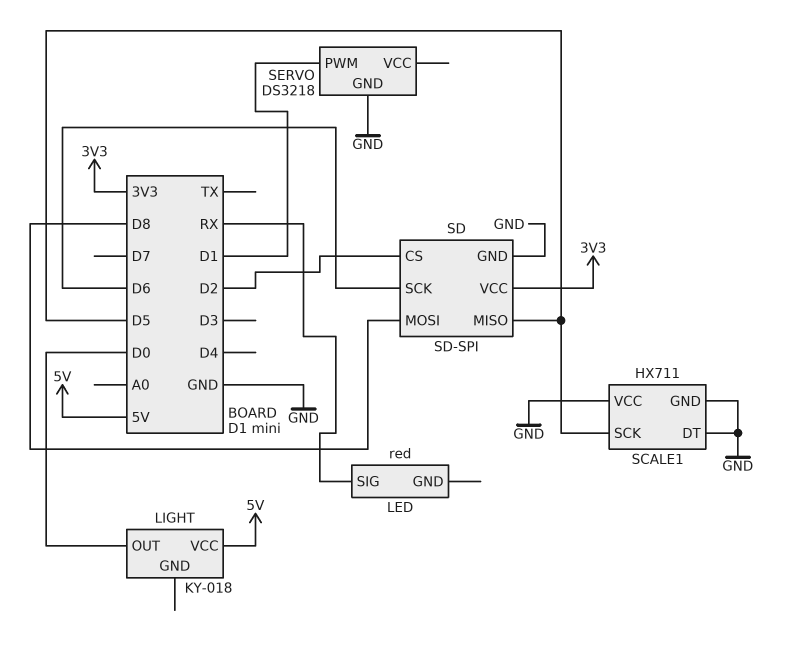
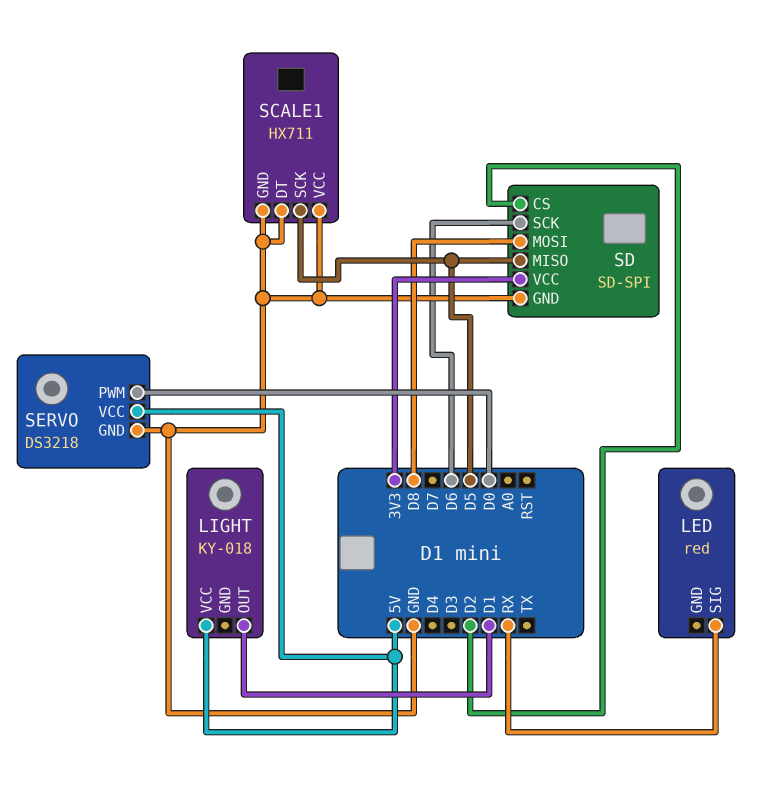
LIGHT pin OUT: D0 -> D1
SERVO pin PWM: D1 -> D0
SERVO pin VCC: none -> 5V

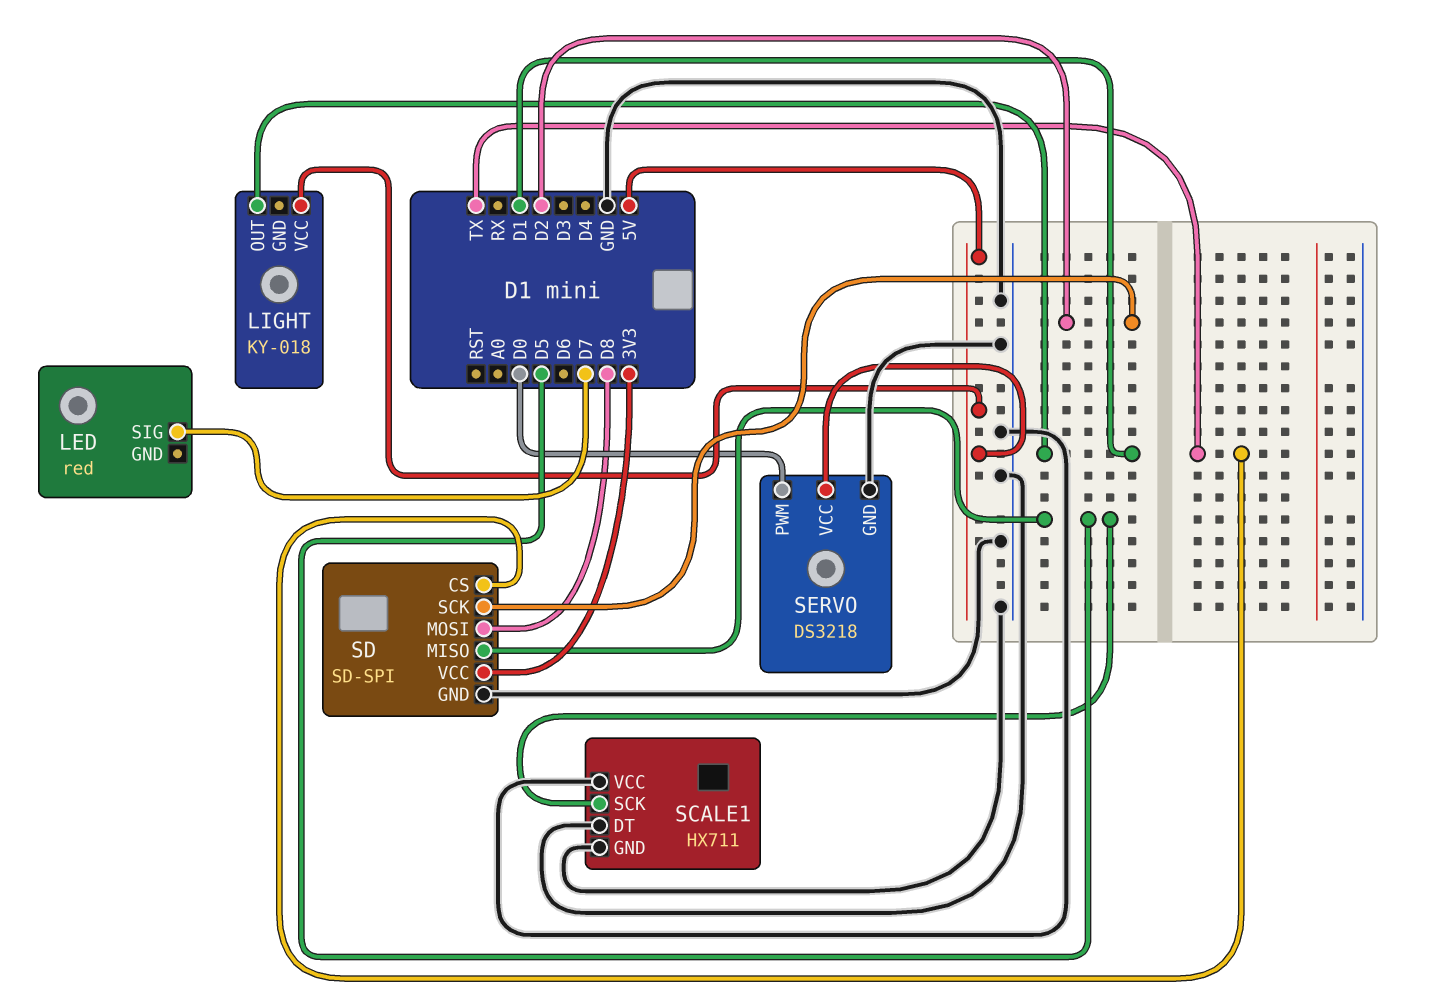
LED pin SIG: RX -> D7
SD pin CS: D2 -> TX
SD pin SCK: D6 -> D2

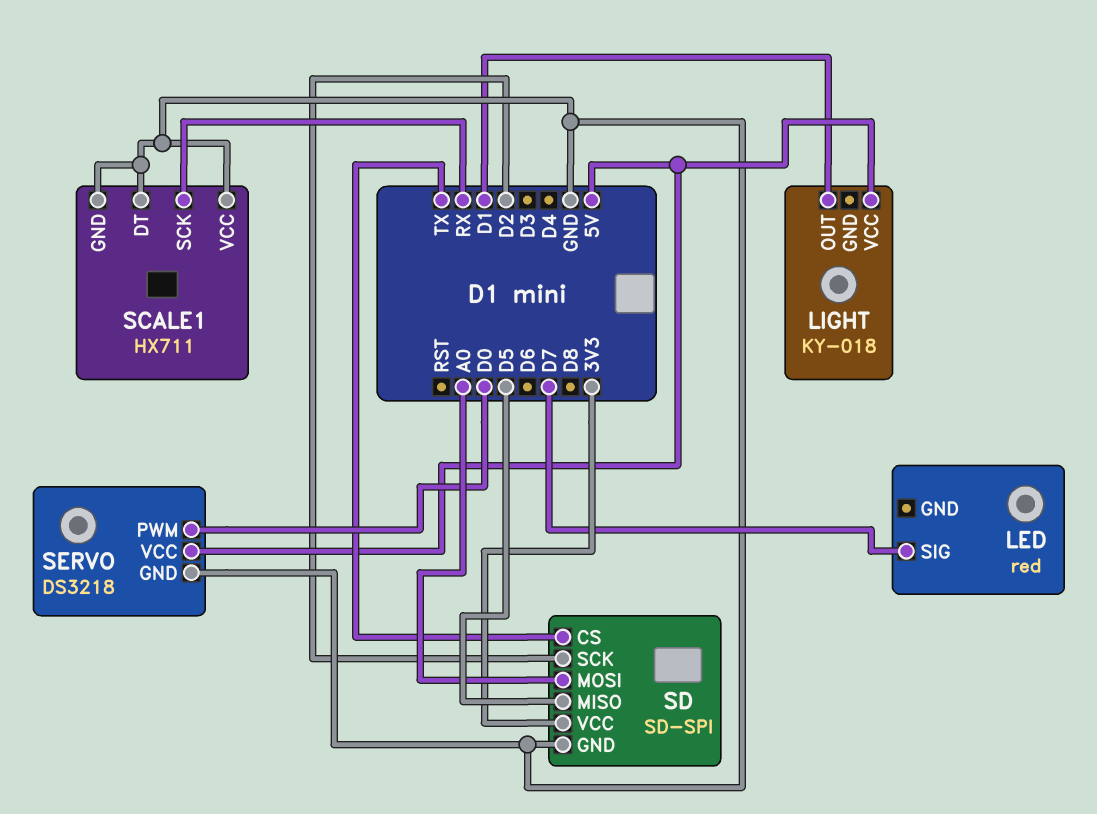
SCALE1 pin SCK: D5 -> RX
SD pin MOSI: D8 -> A0

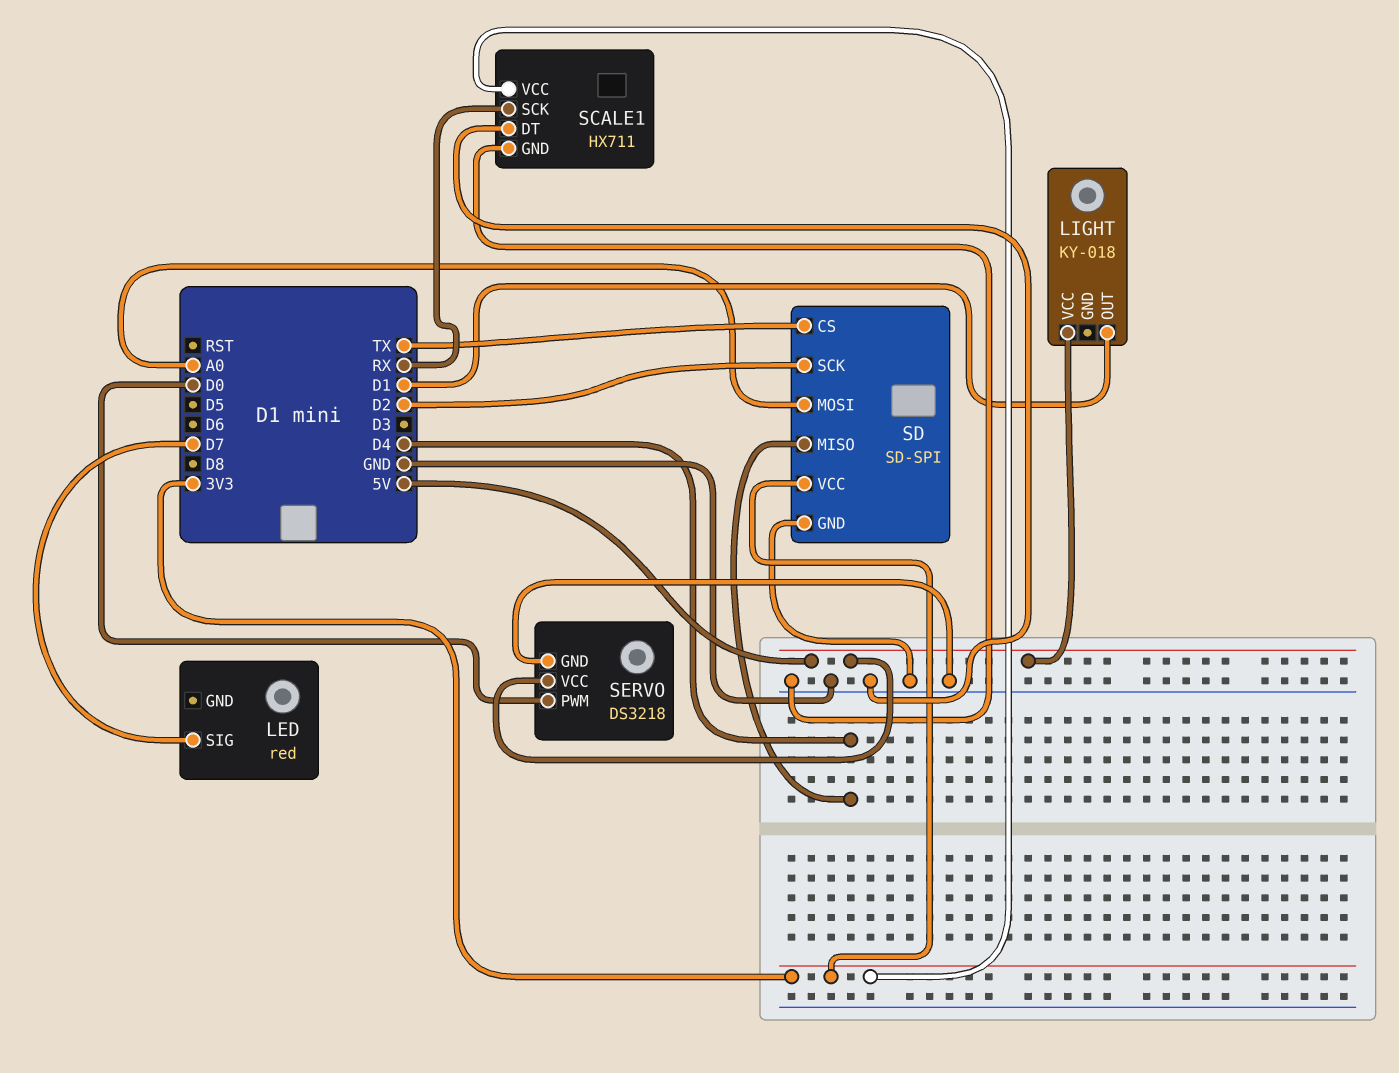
SCALE1 pin VCC: GND -> 3V3
SD pin MISO: D5 -> D4

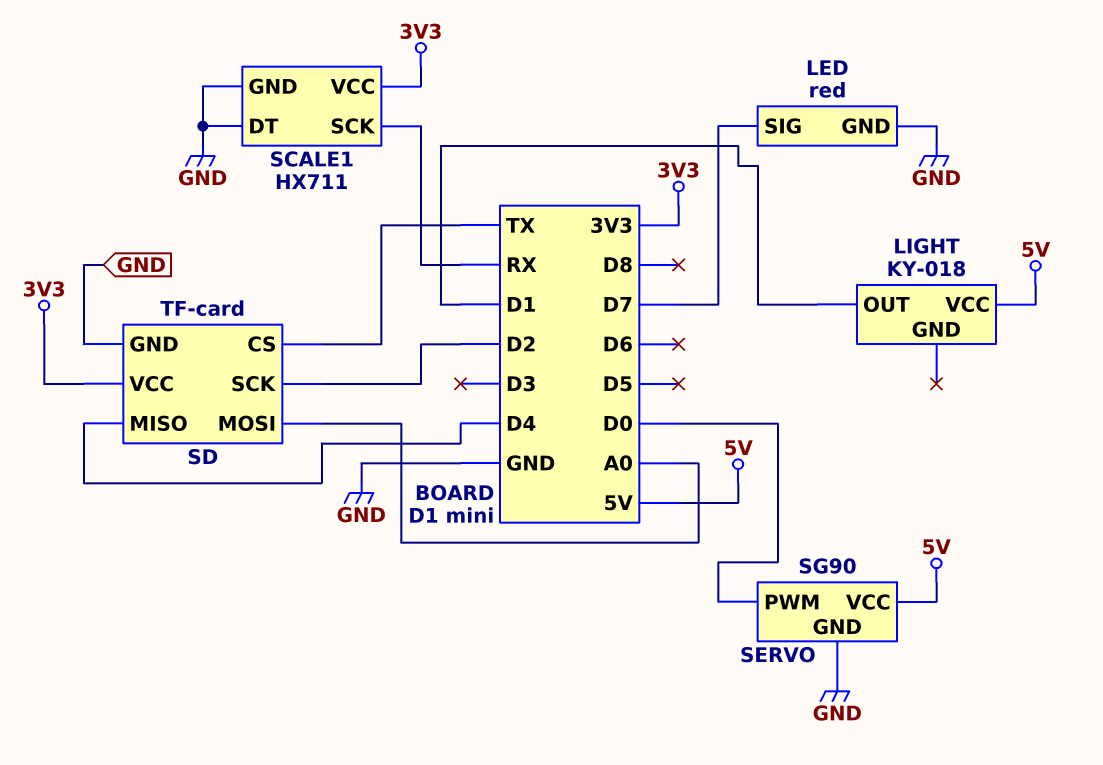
LED pin GND: none -> GND
SD: SD-SPI -> TF-card
SERVO: DS3218 -> SG90

